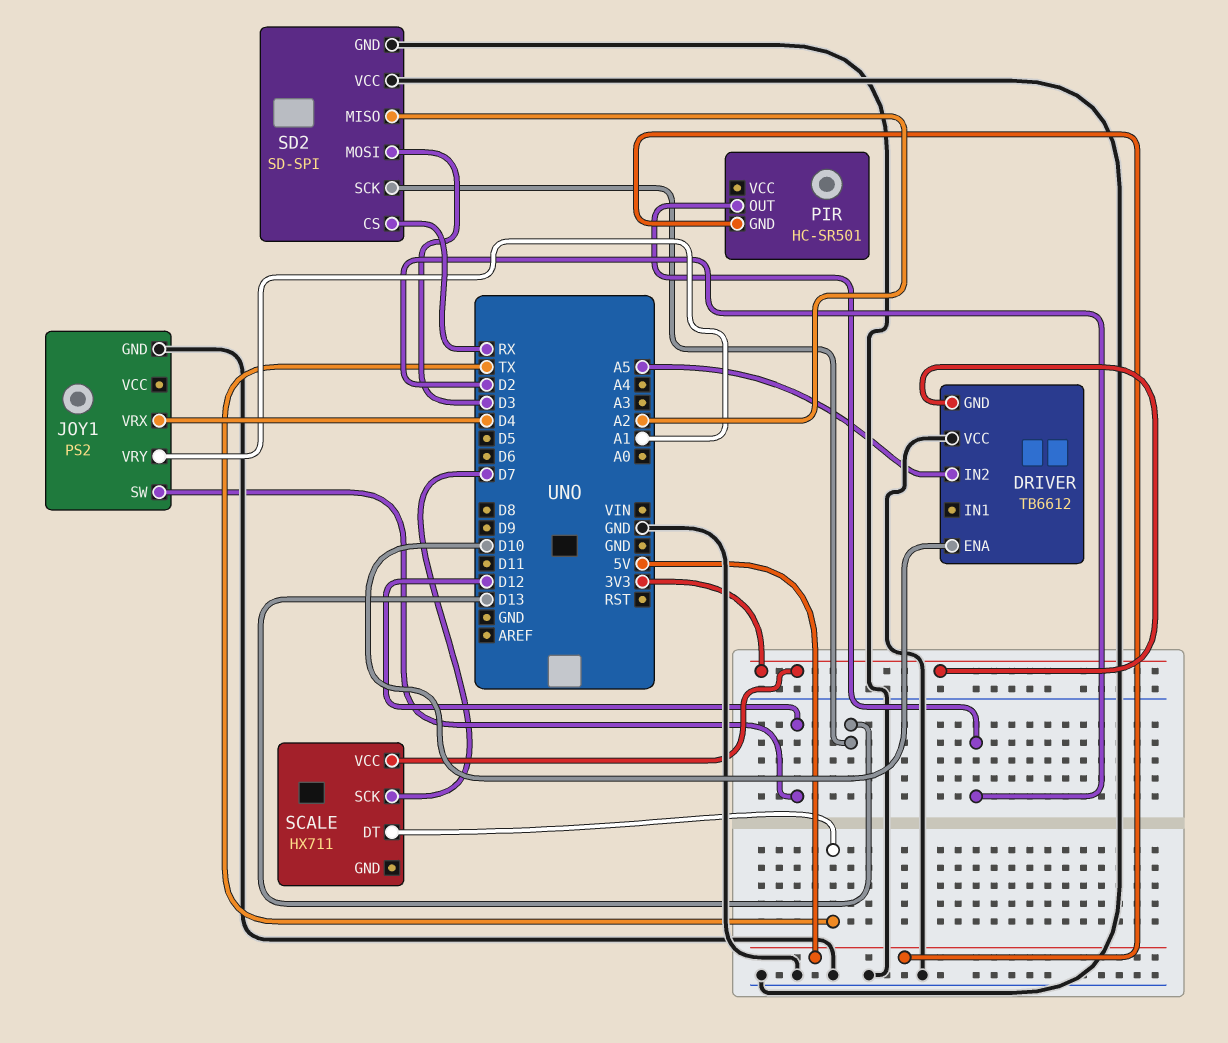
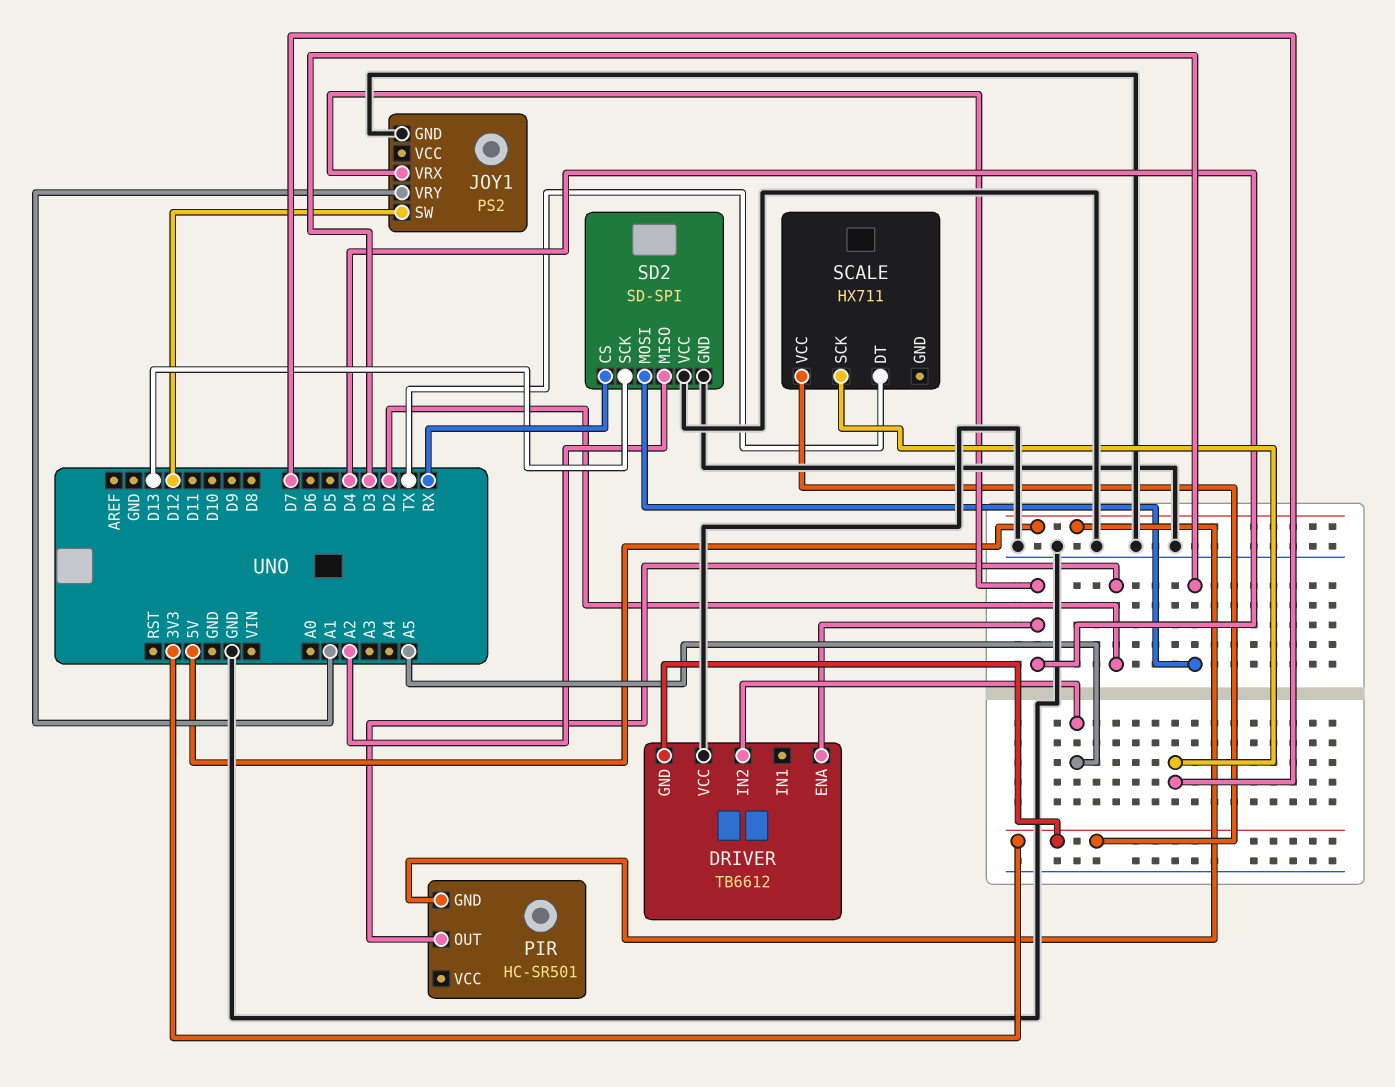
DRIVER pin ENA: D10 -> D4

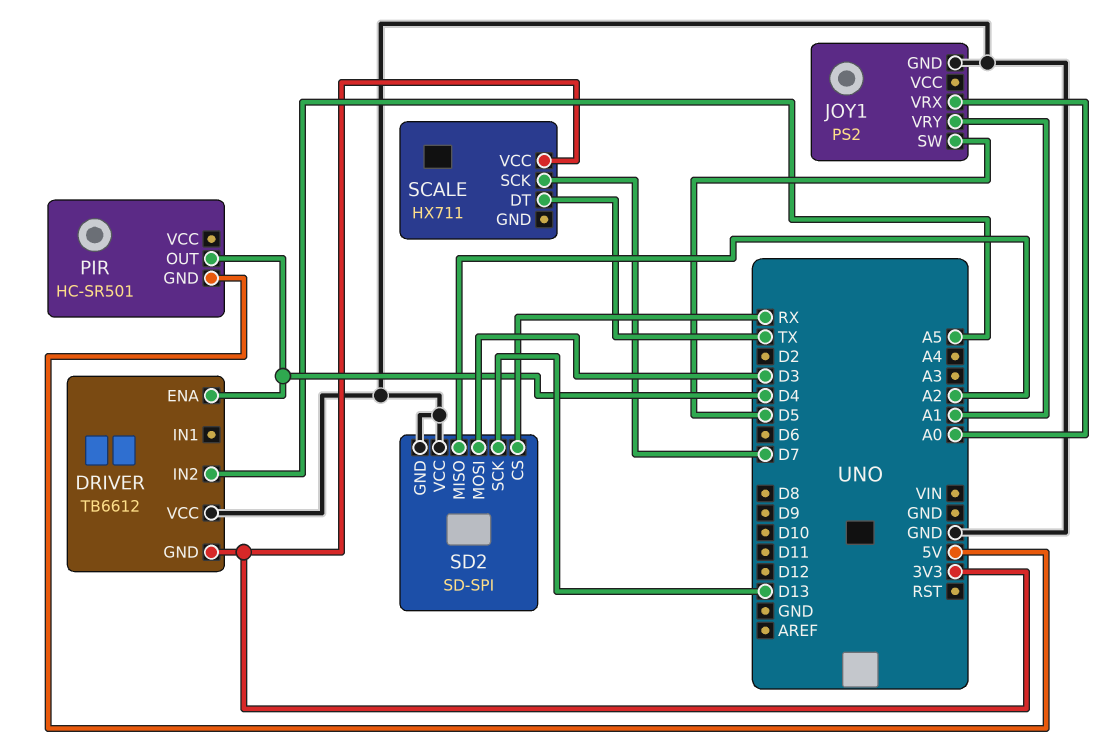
JOY1 pin SW: D12 -> D5
JOY1 pin VRX: D4 -> A0
PIR pin OUT: D2 -> D4

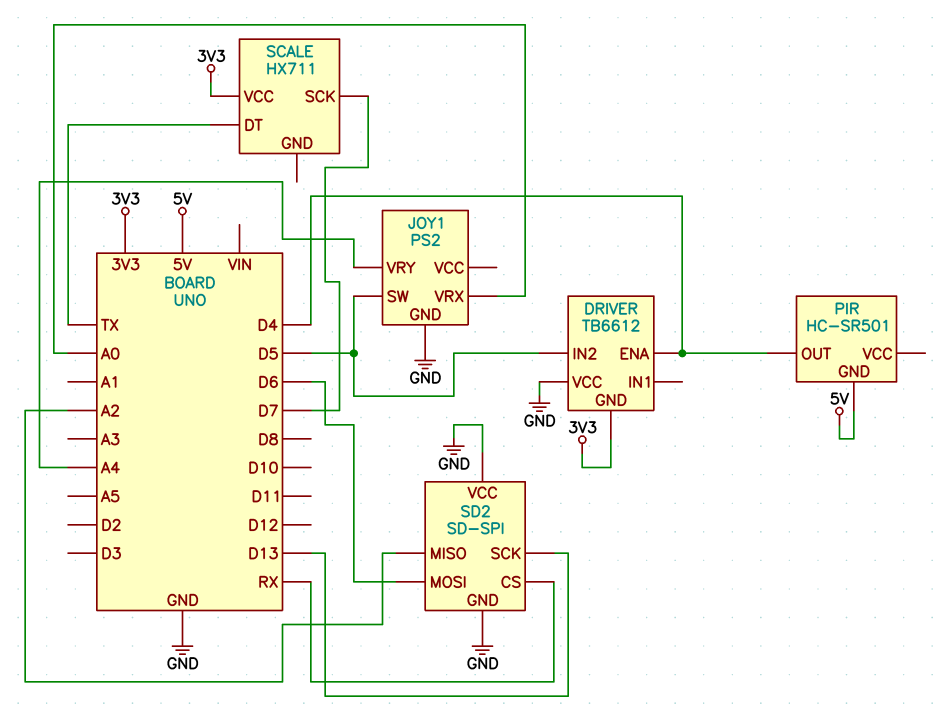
DRIVER pin IN2: A5 -> D5
JOY1 pin VRY: A1 -> A4
SD2 pin MOSI: D3 -> D6

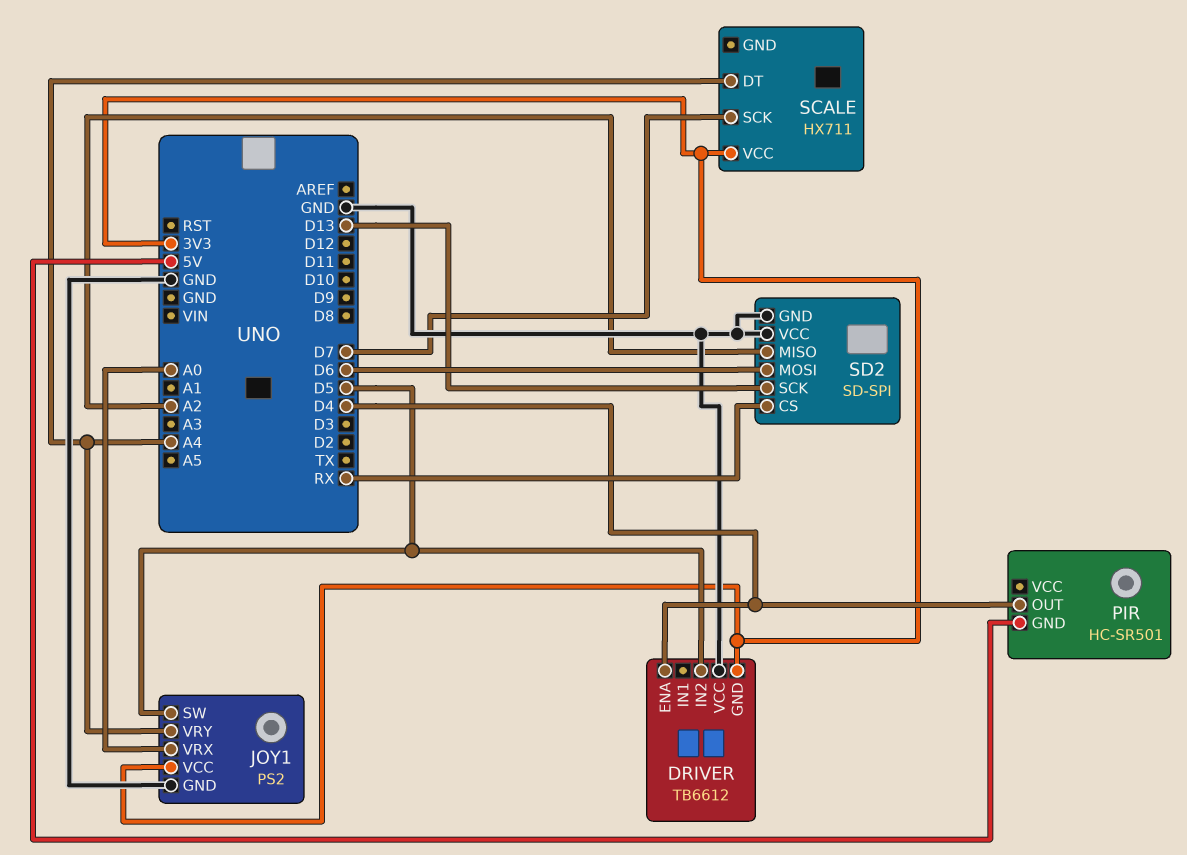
JOY1 pin VCC: none -> 3V3
SCALE pin DT: TX -> A4

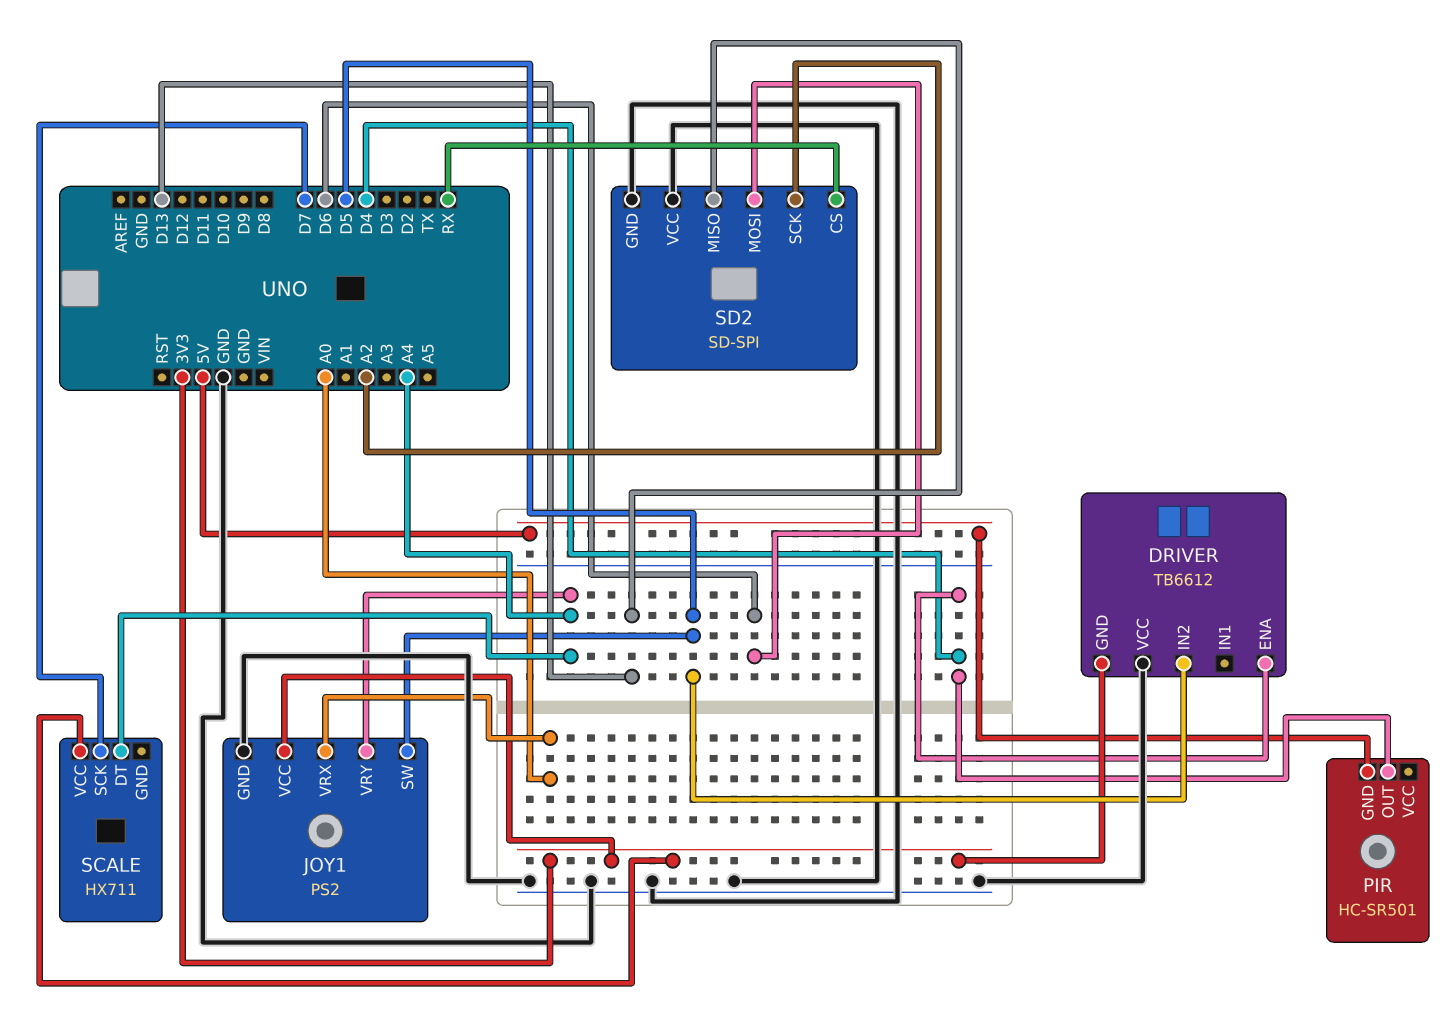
SD2 pin MISO: A2 -> D13
SD2 pin SCK: D13 -> A2

